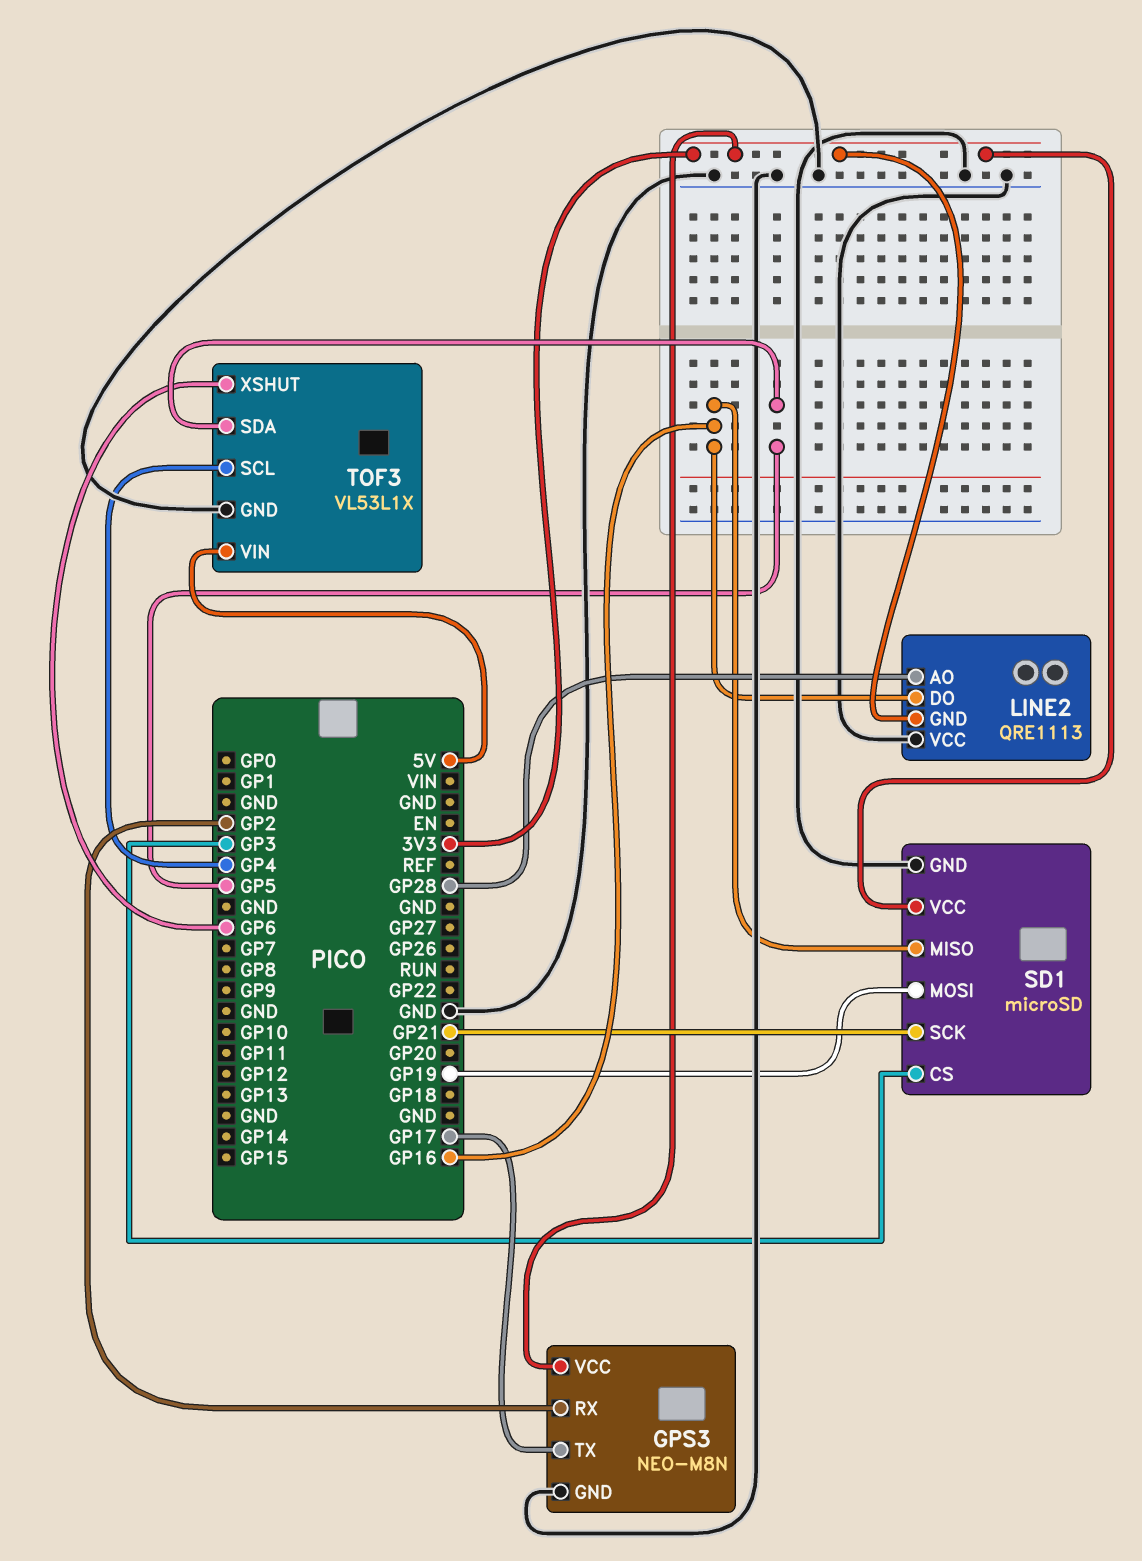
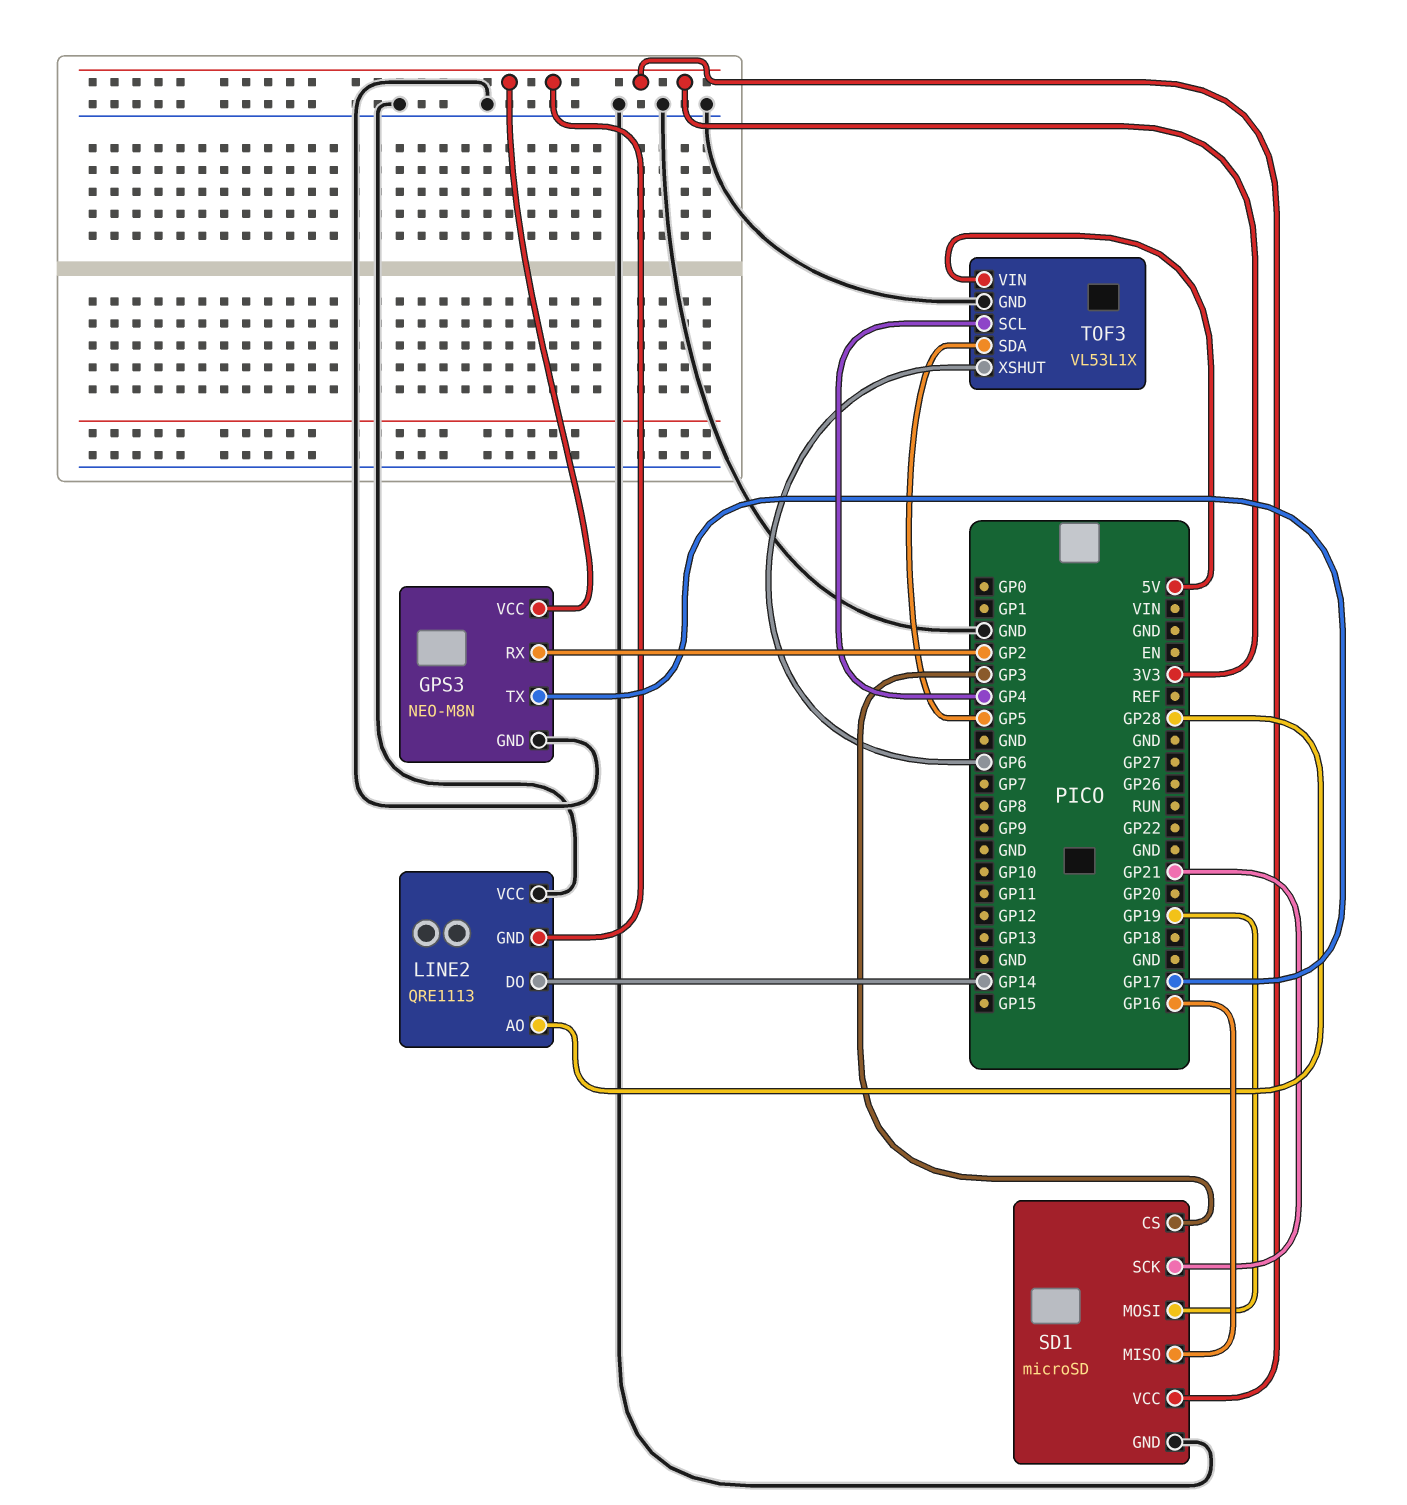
LINE2 pin DO: GP16 -> GP14

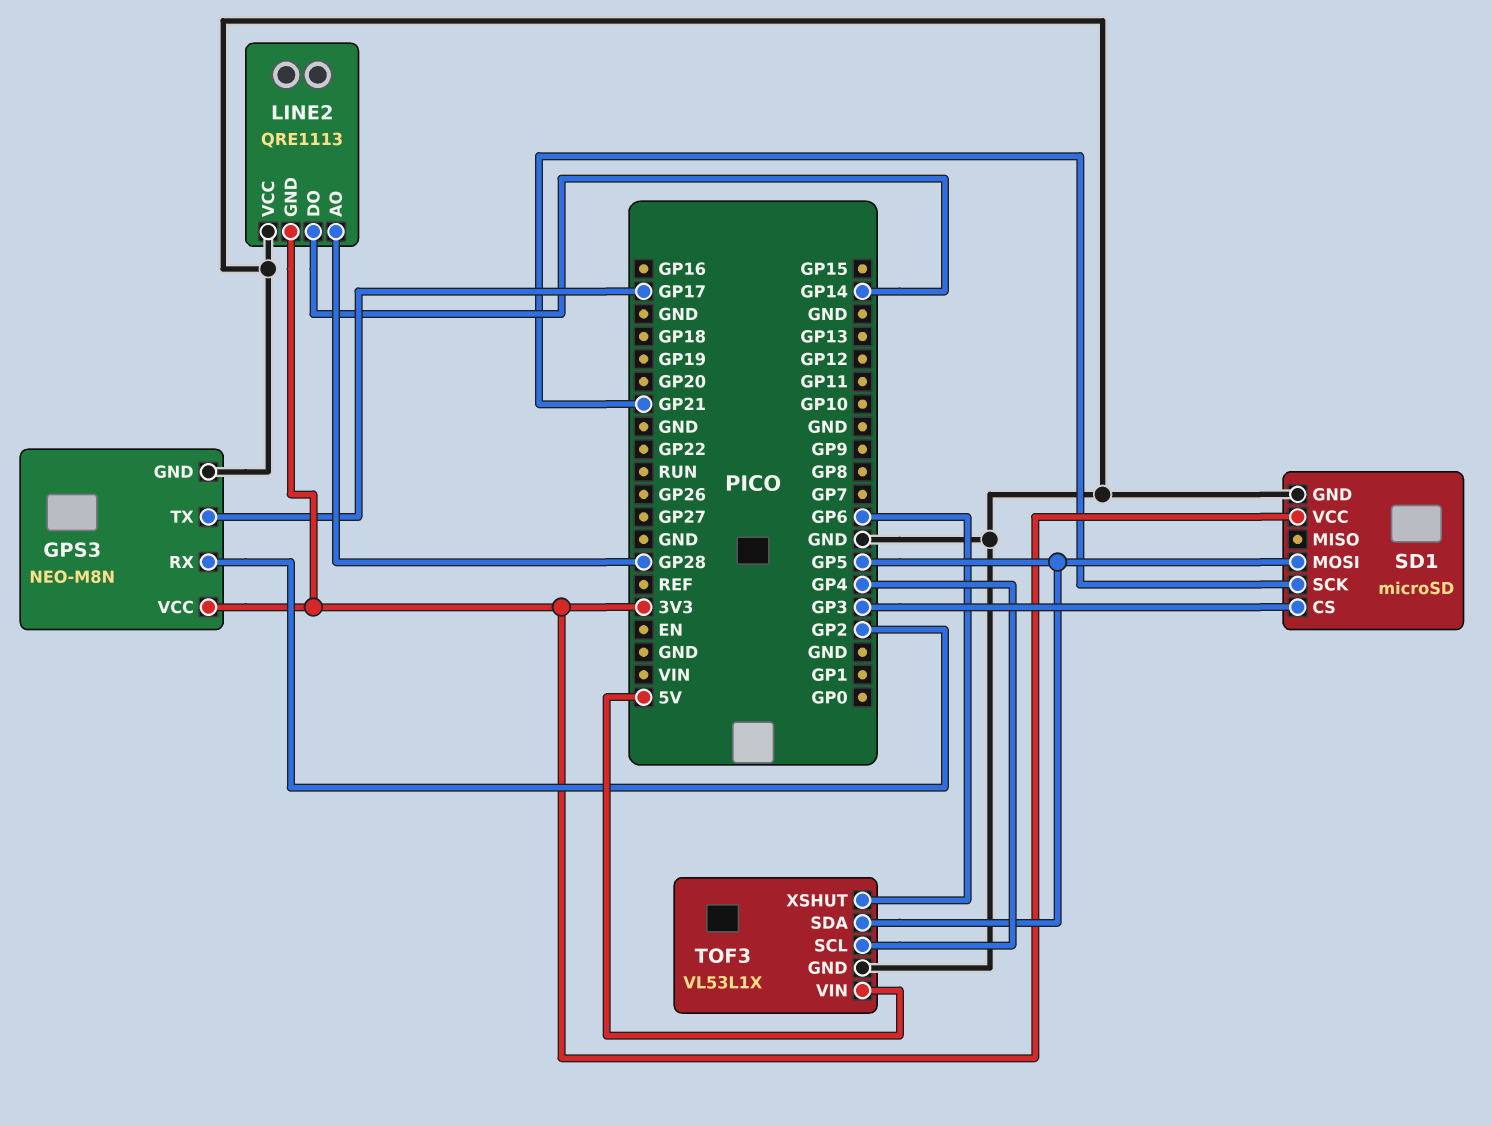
SD1 pin MISO: GP16 -> none
SD1 pin MOSI: GP19 -> GP5

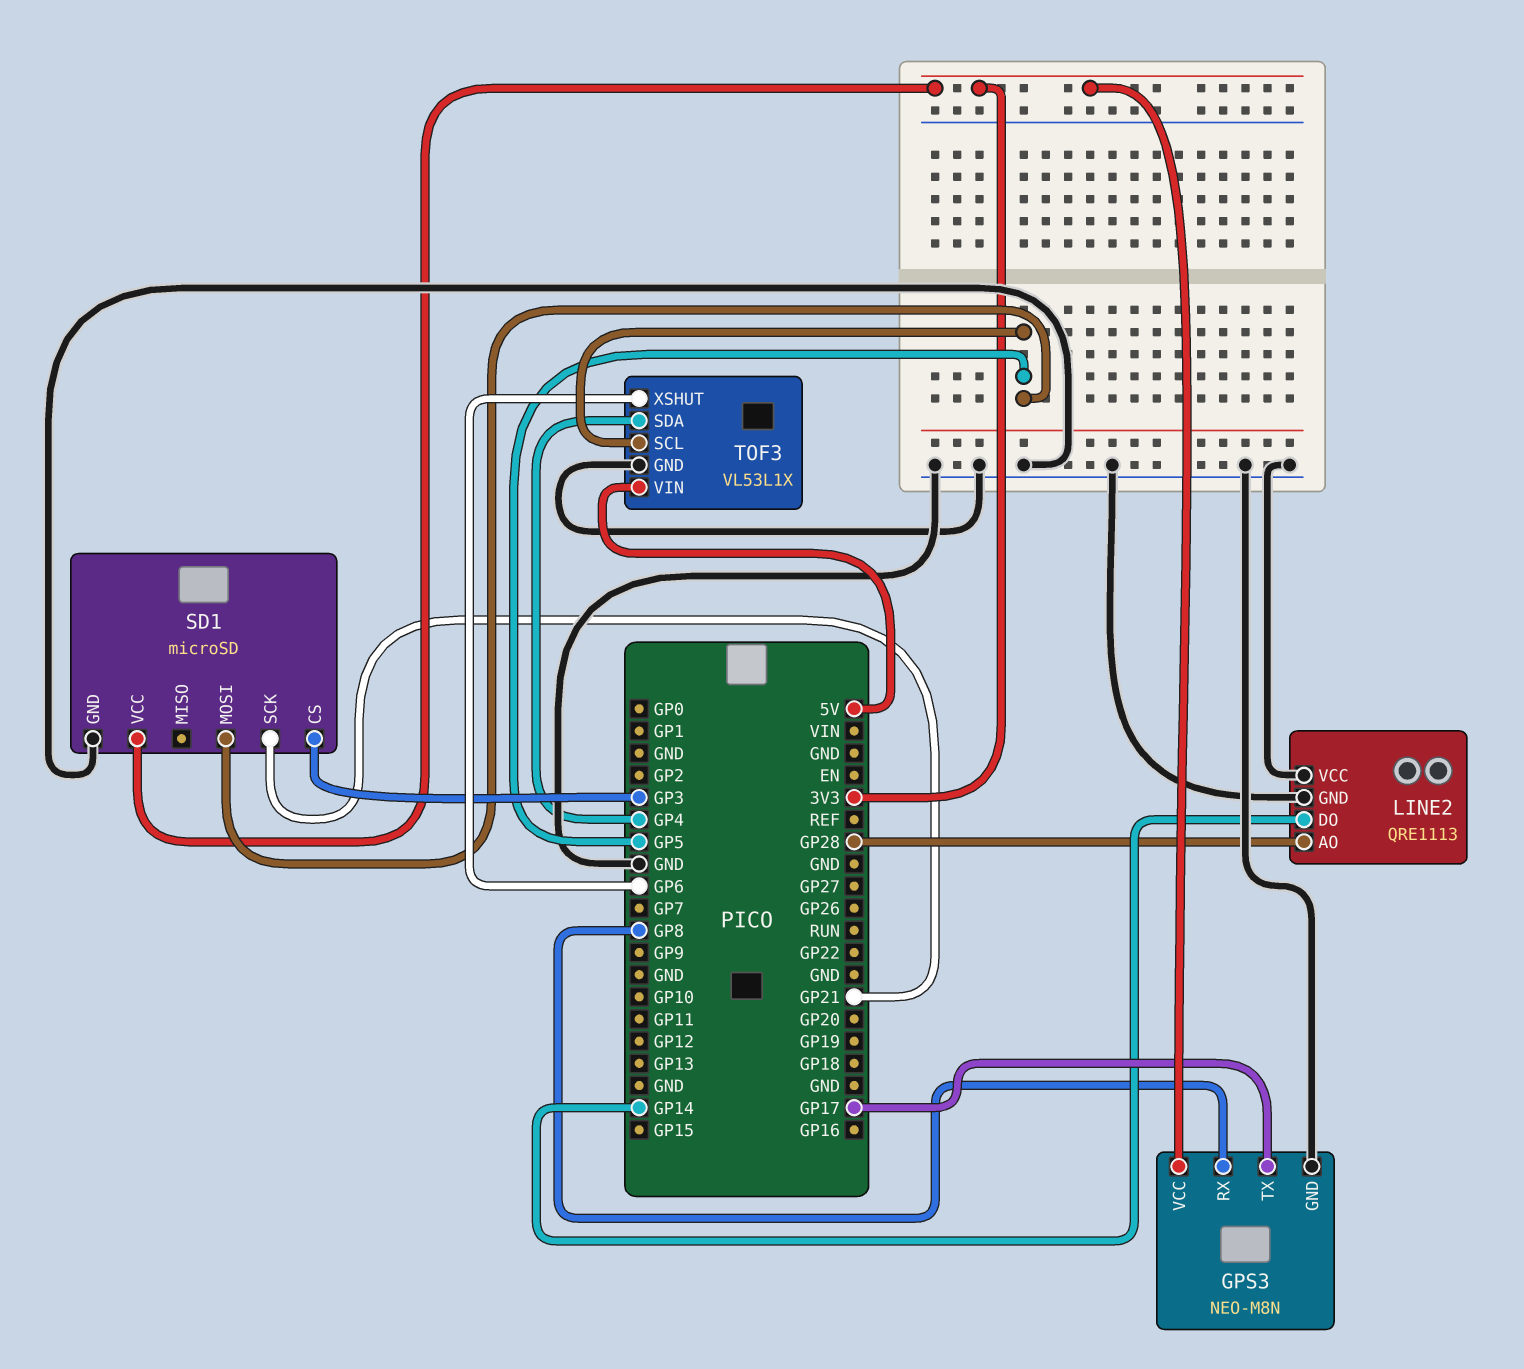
GPS3 pin RX: GP2 -> GP8
LINE2 pin GND: 3V3 -> GND
TOF3 pin SCL: GP4 -> GP5
TOF3 pin SDA: GP5 -> GP4

